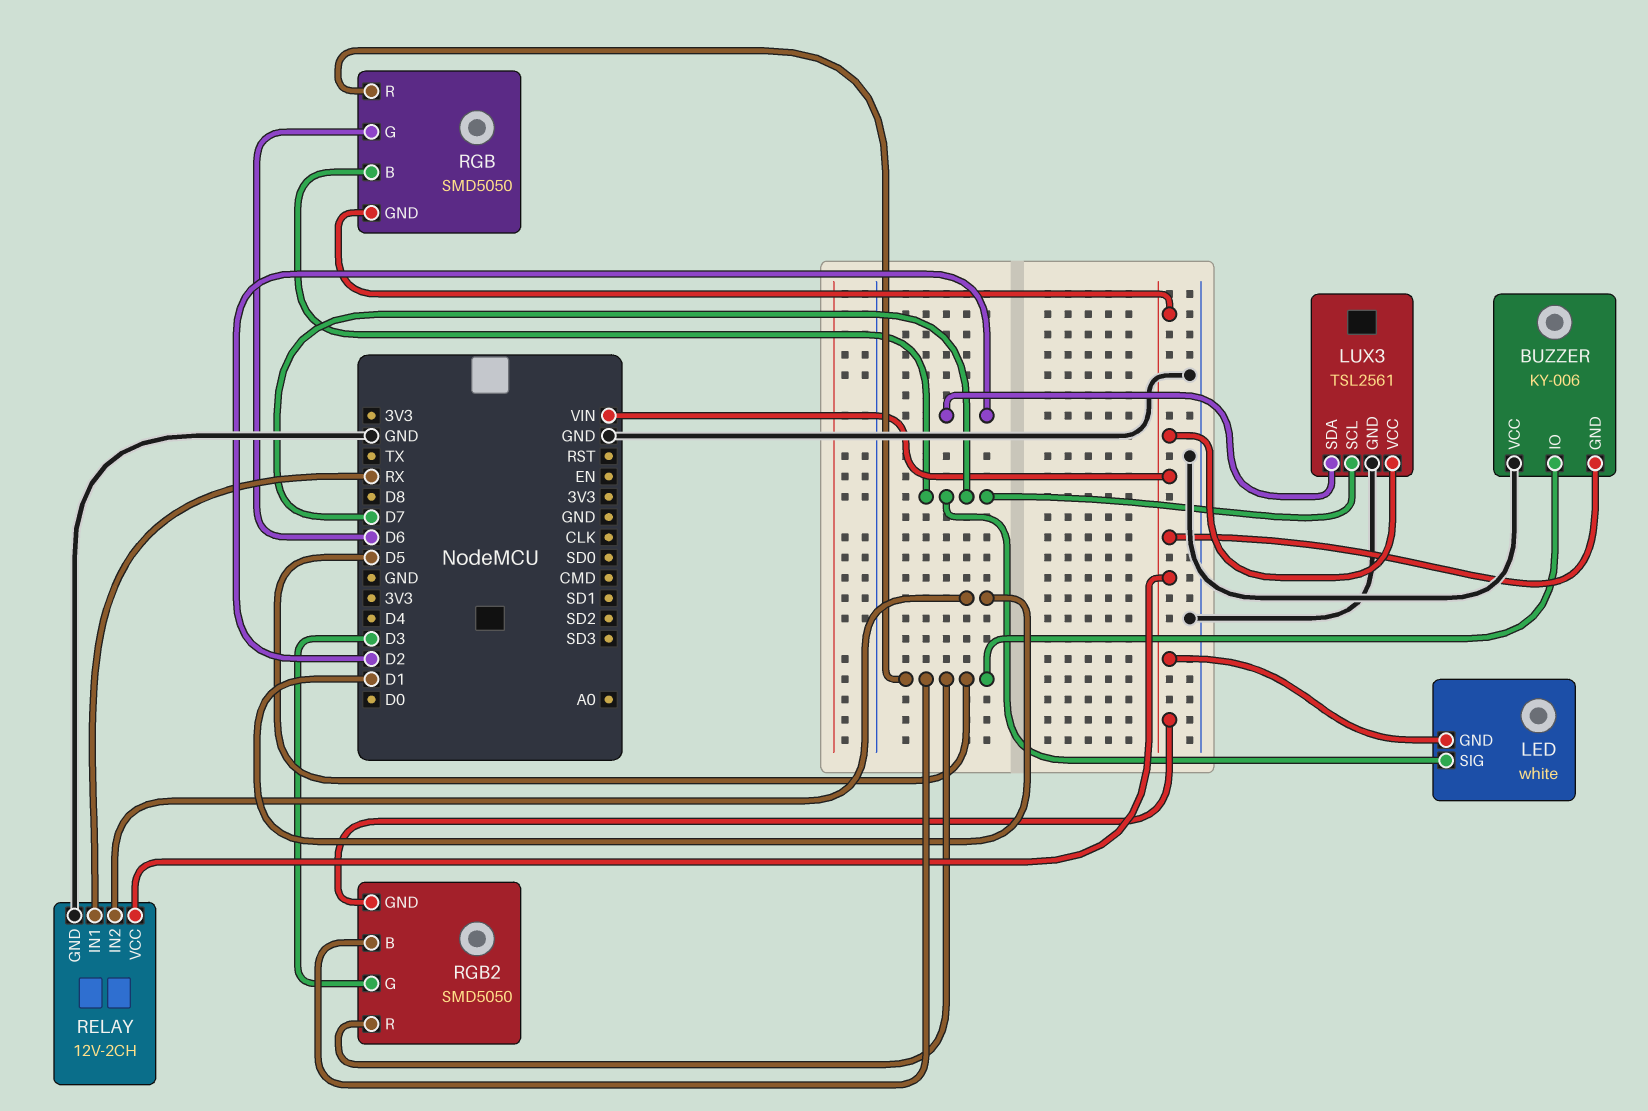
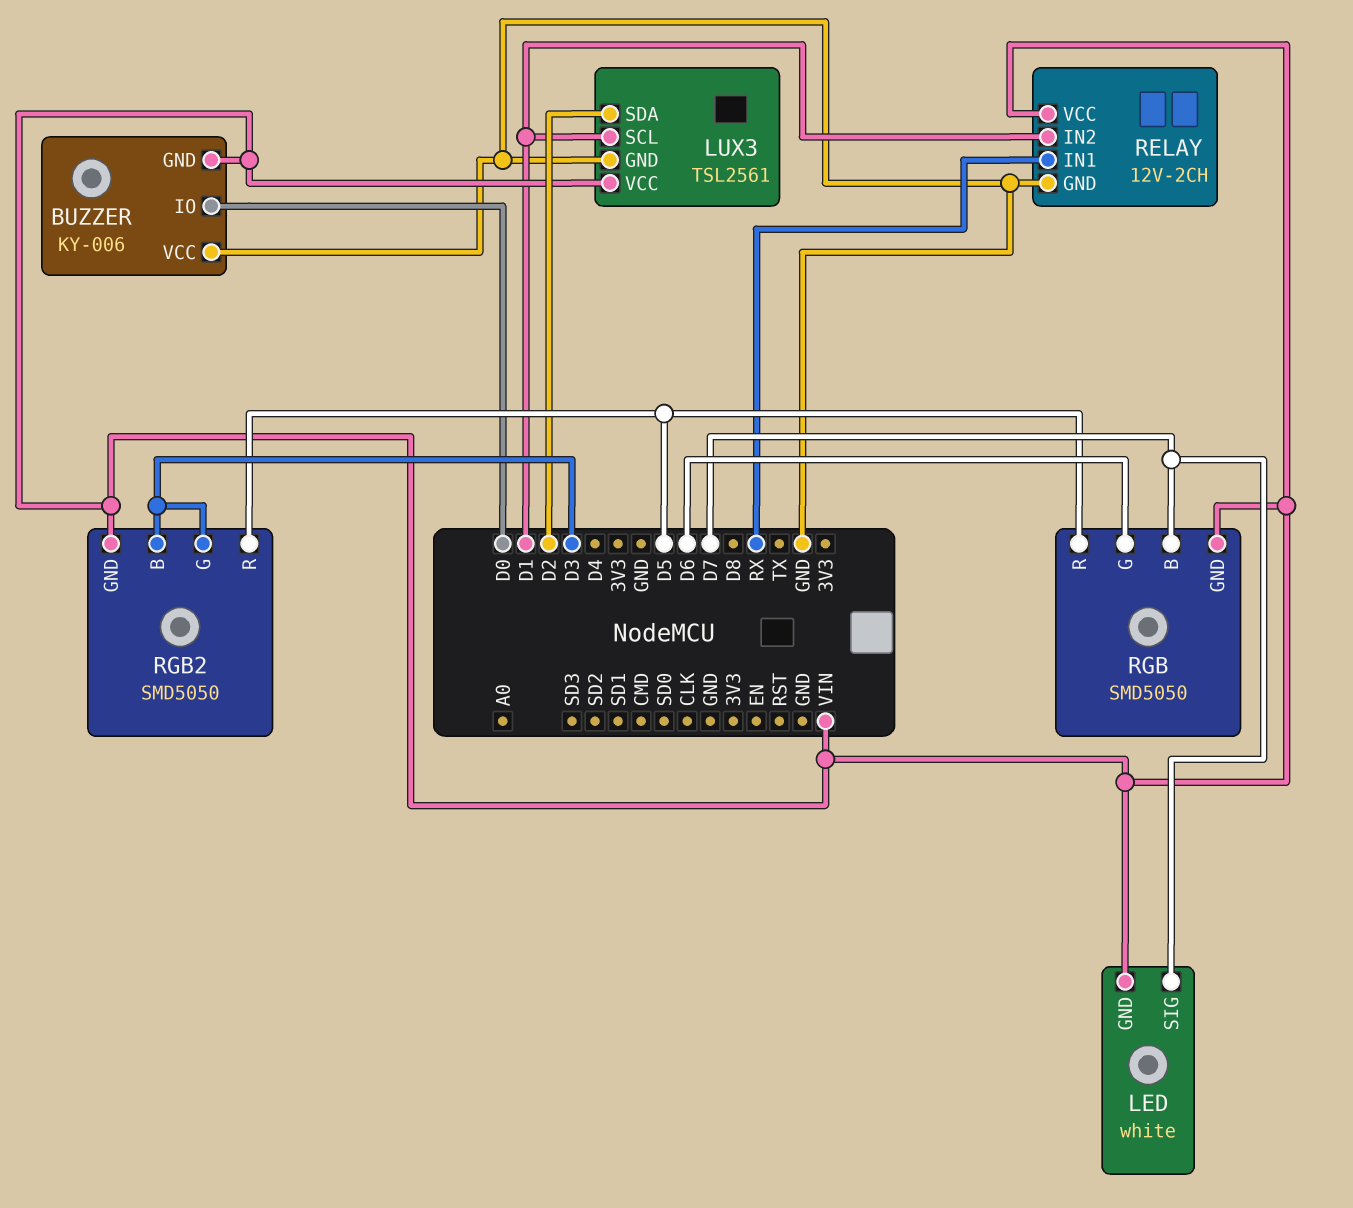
BUZZER pin IO: D5 -> D0
LUX3 pin SCL: D7 -> D1
RGB2 pin B: D5 -> D3

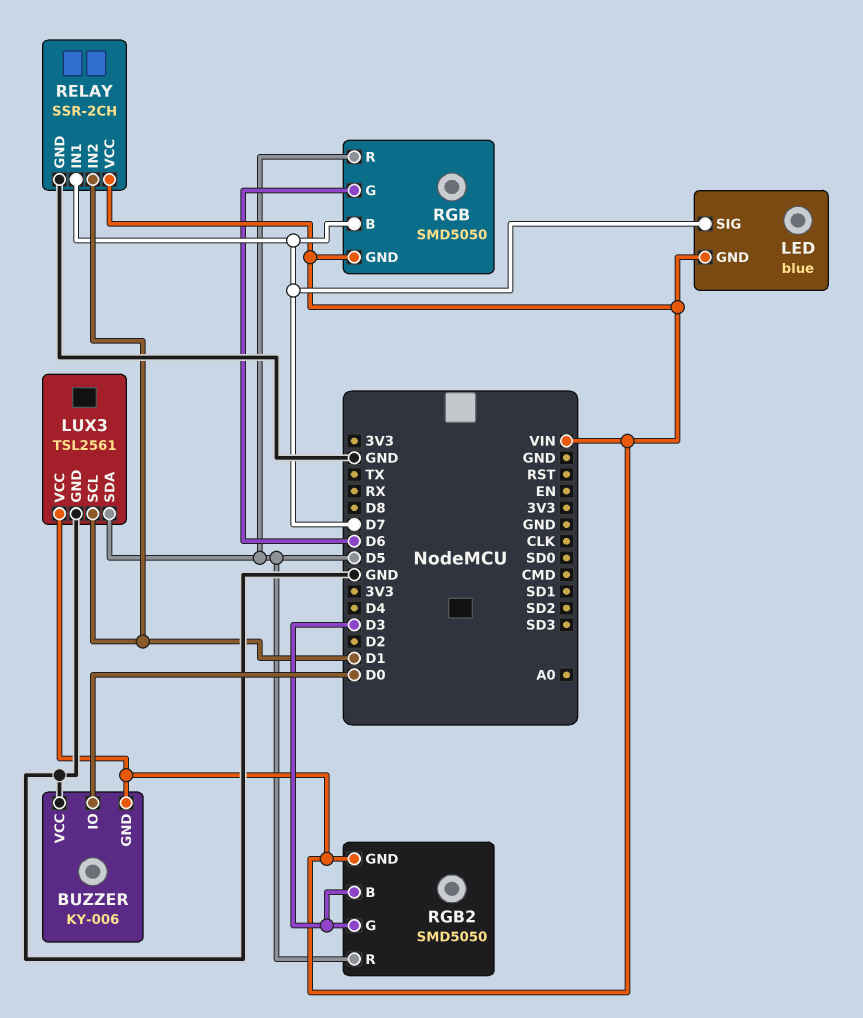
LED: white -> blue
LUX3 pin SDA: D2 -> D5
RELAY: 12V-2CH -> SSR-2CH
RELAY pin IN1: RX -> D7

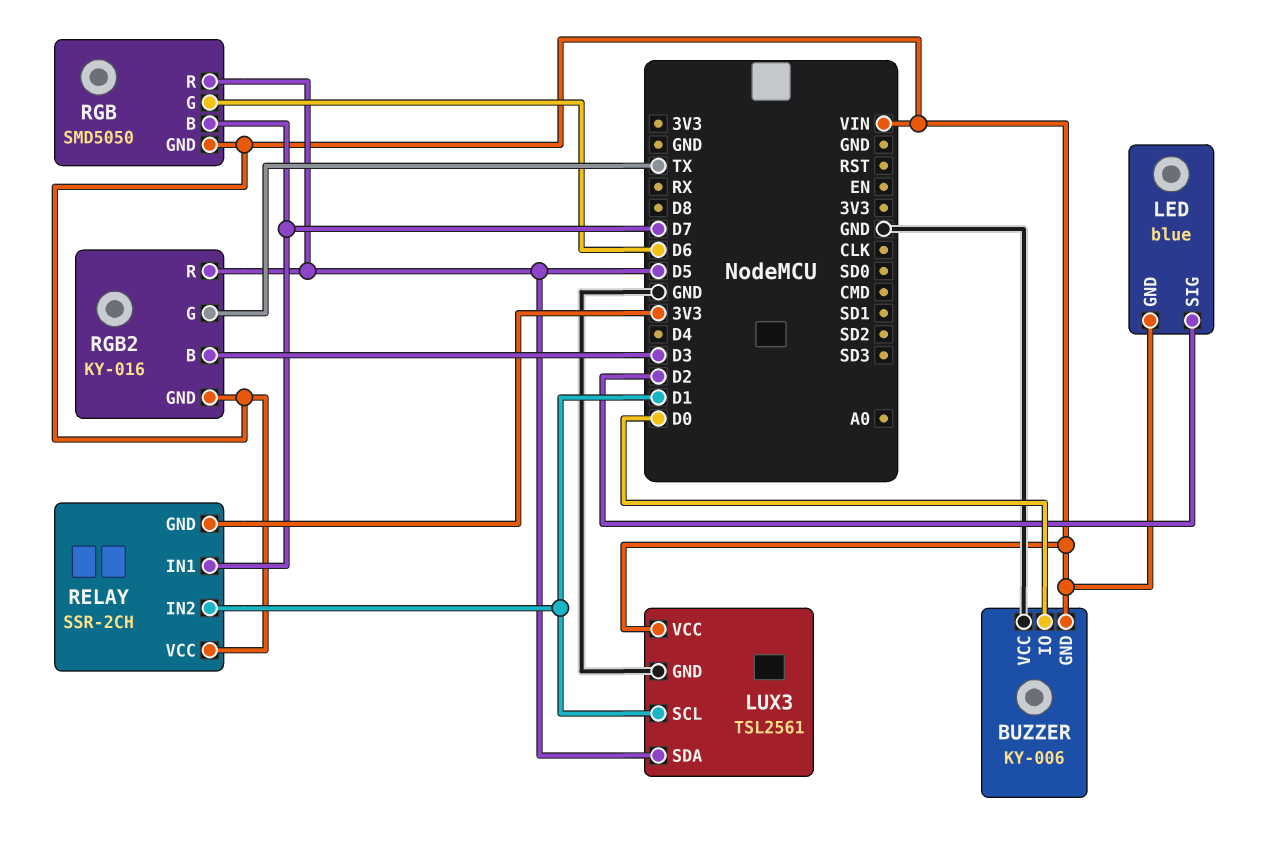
LED pin SIG: D7 -> D2
RELAY pin GND: GND -> 3V3
RGB2: SMD5050 -> KY-016
RGB2 pin G: D3 -> TX

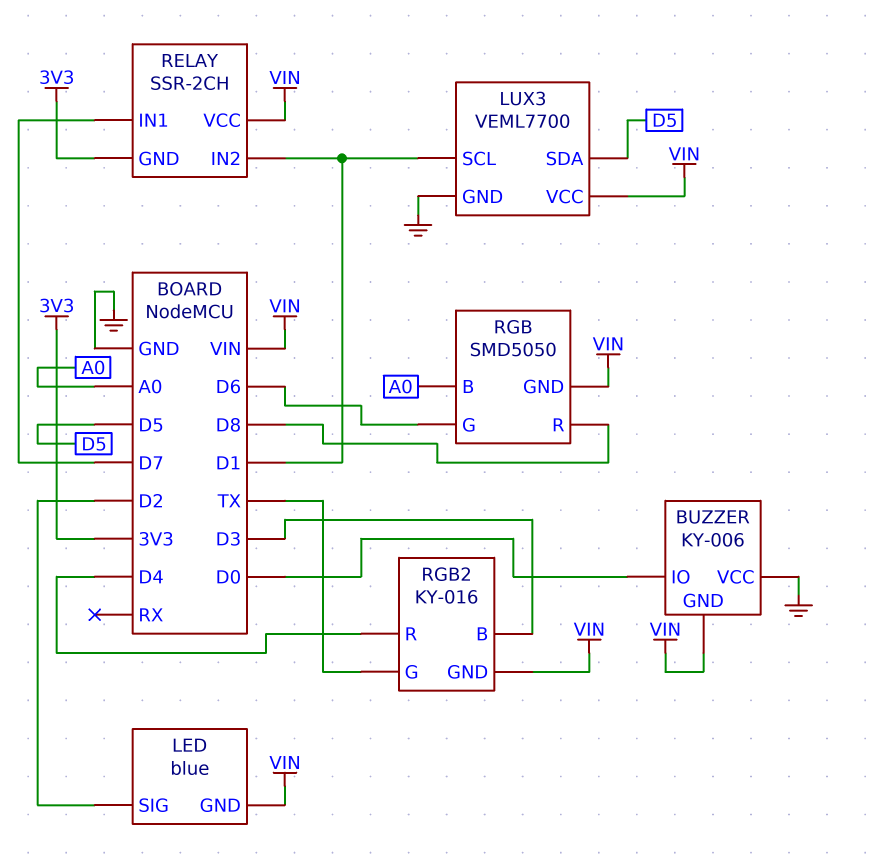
LUX3: TSL2561 -> VEML7700
RGB pin B: D7 -> A0
RGB pin R: D5 -> D8
RGB2 pin R: D5 -> D4

